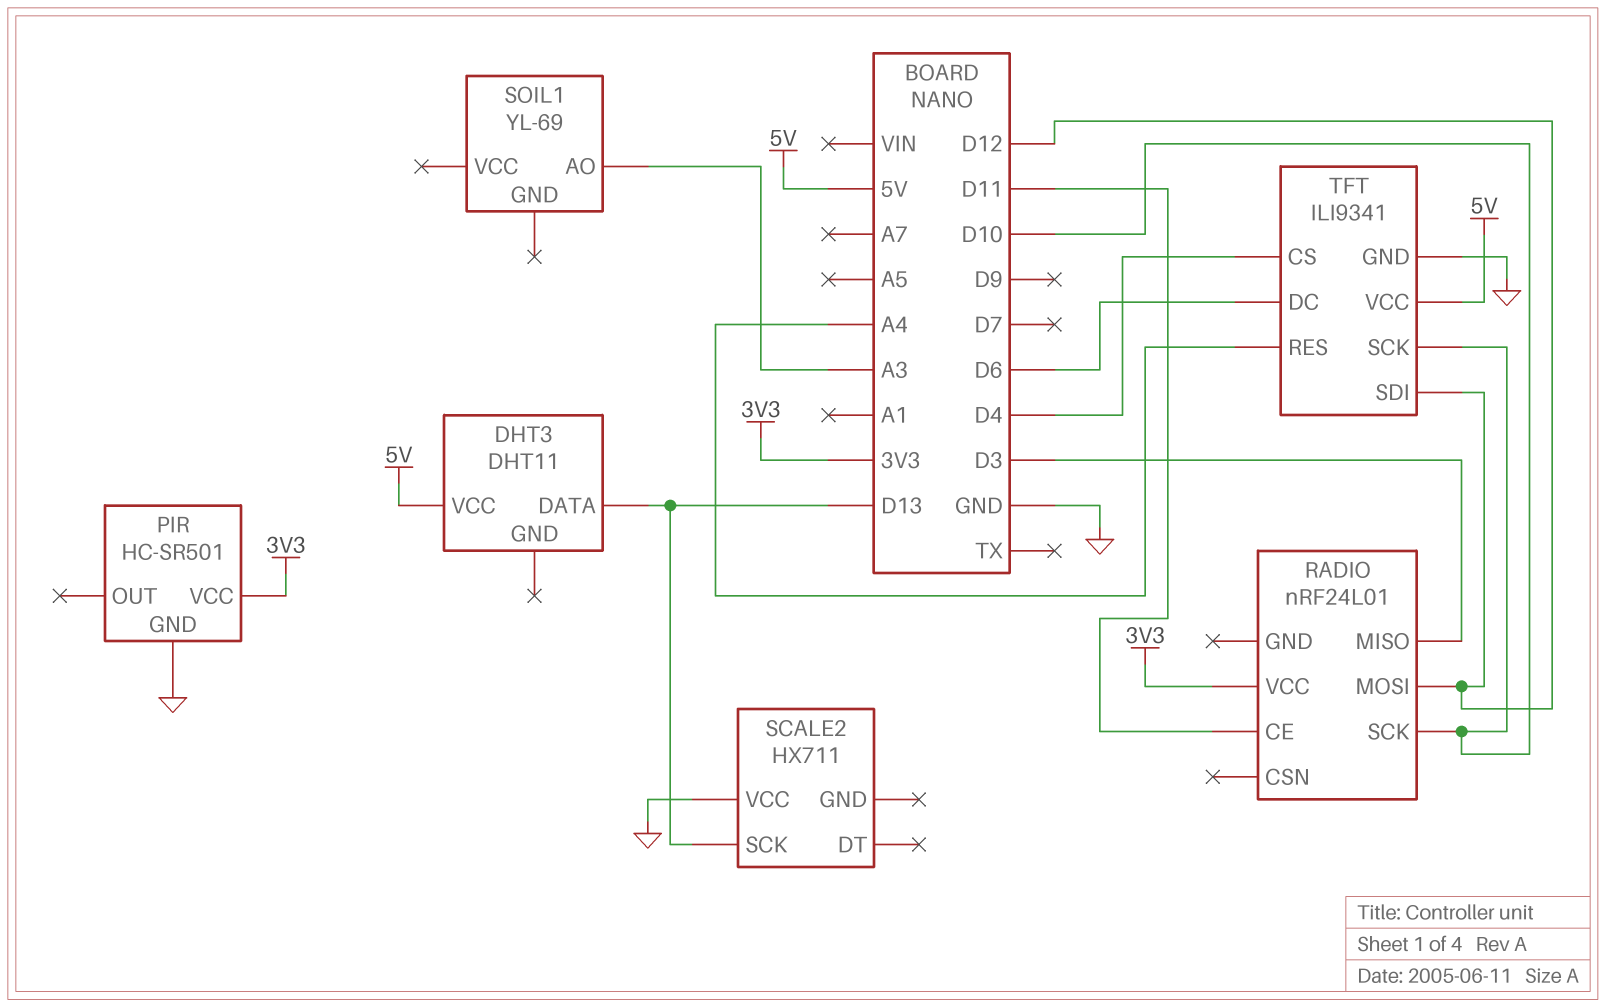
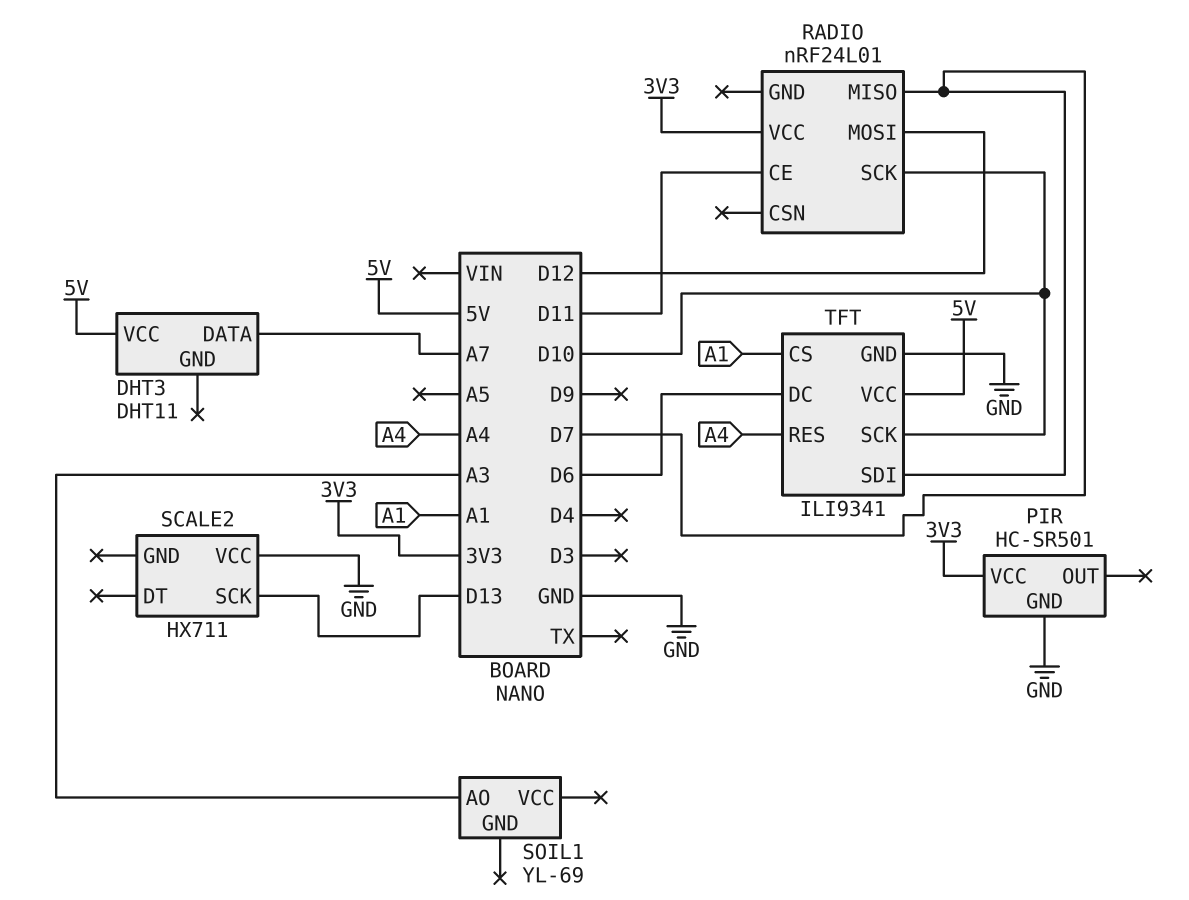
DHT3 pin DATA: D13 -> A7
RADIO pin MISO: D3 -> D7
TFT pin CS: D4 -> A1
TFT pin SDI: D12 -> D7

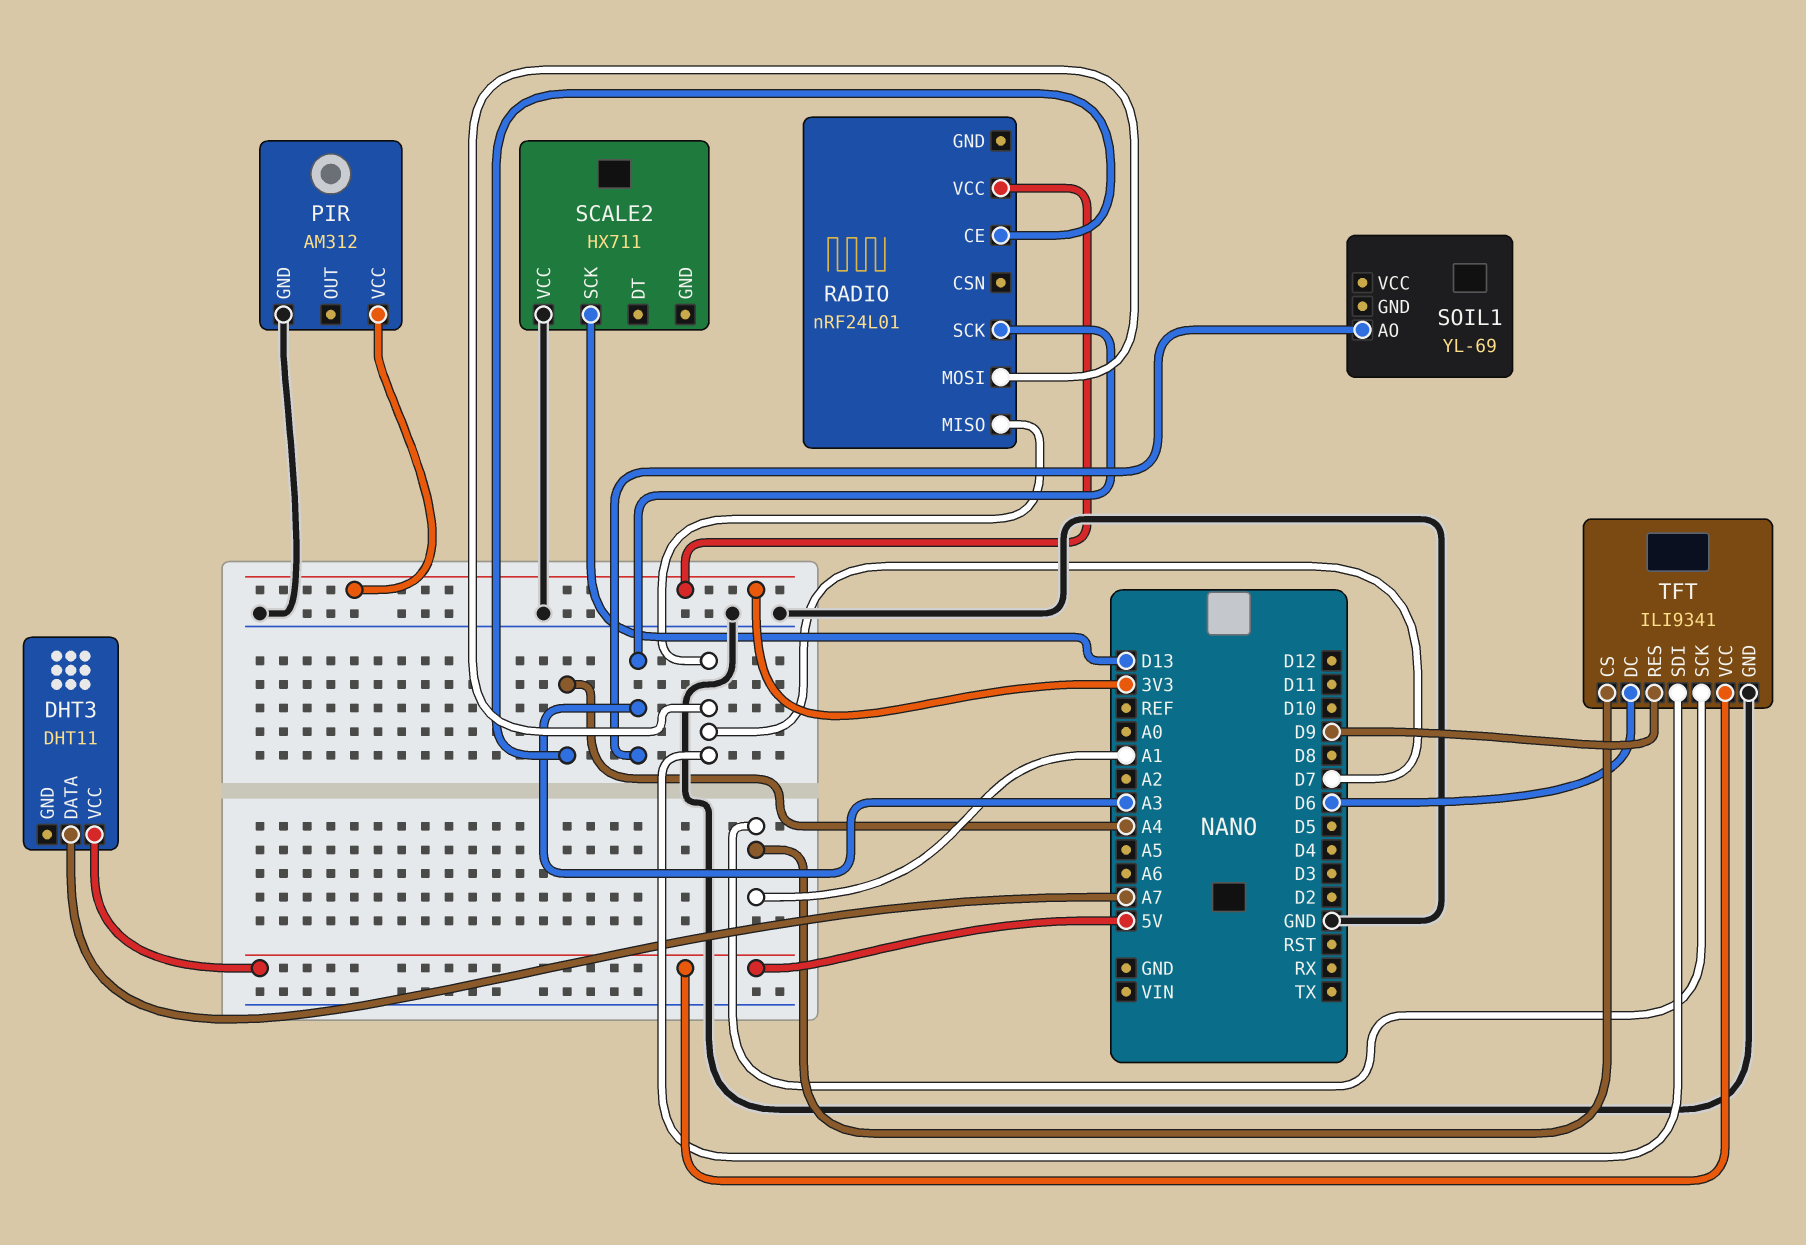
PIR: HC-SR501 -> AM312
RADIO pin CE: D11 -> A4
RADIO pin MOSI: D12 -> D7
RADIO pin SCK: D10 -> A3
TFT pin RES: A4 -> D9
TFT pin SCK: D10 -> A1

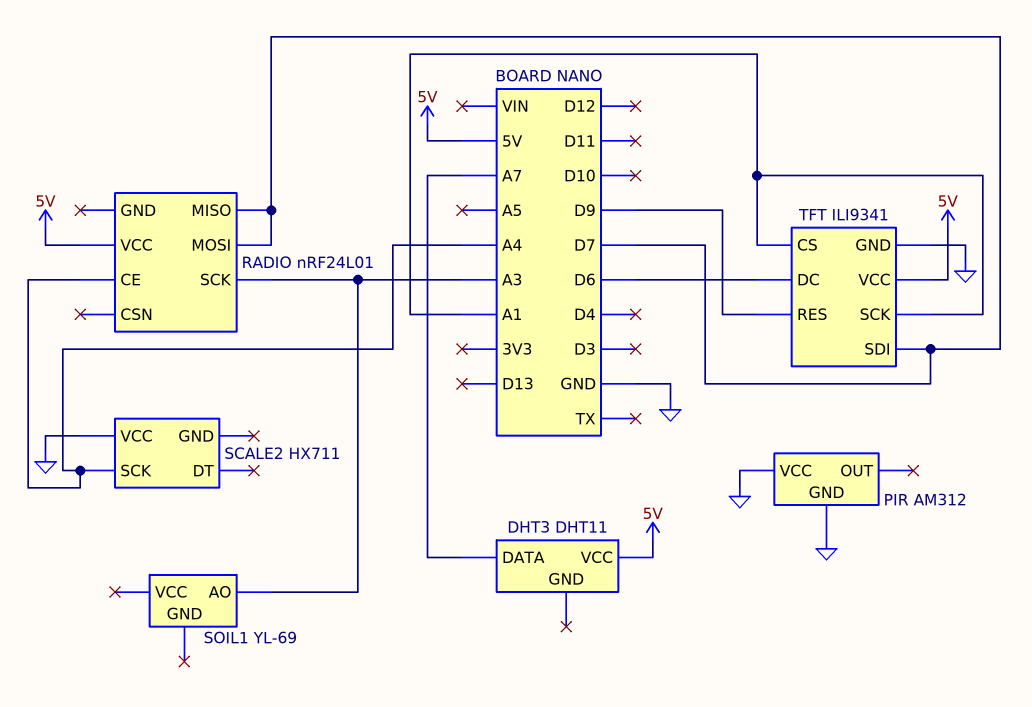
PIR pin VCC: 3V3 -> GND
RADIO pin VCC: 3V3 -> 5V
SCALE2 pin SCK: D13 -> A4

